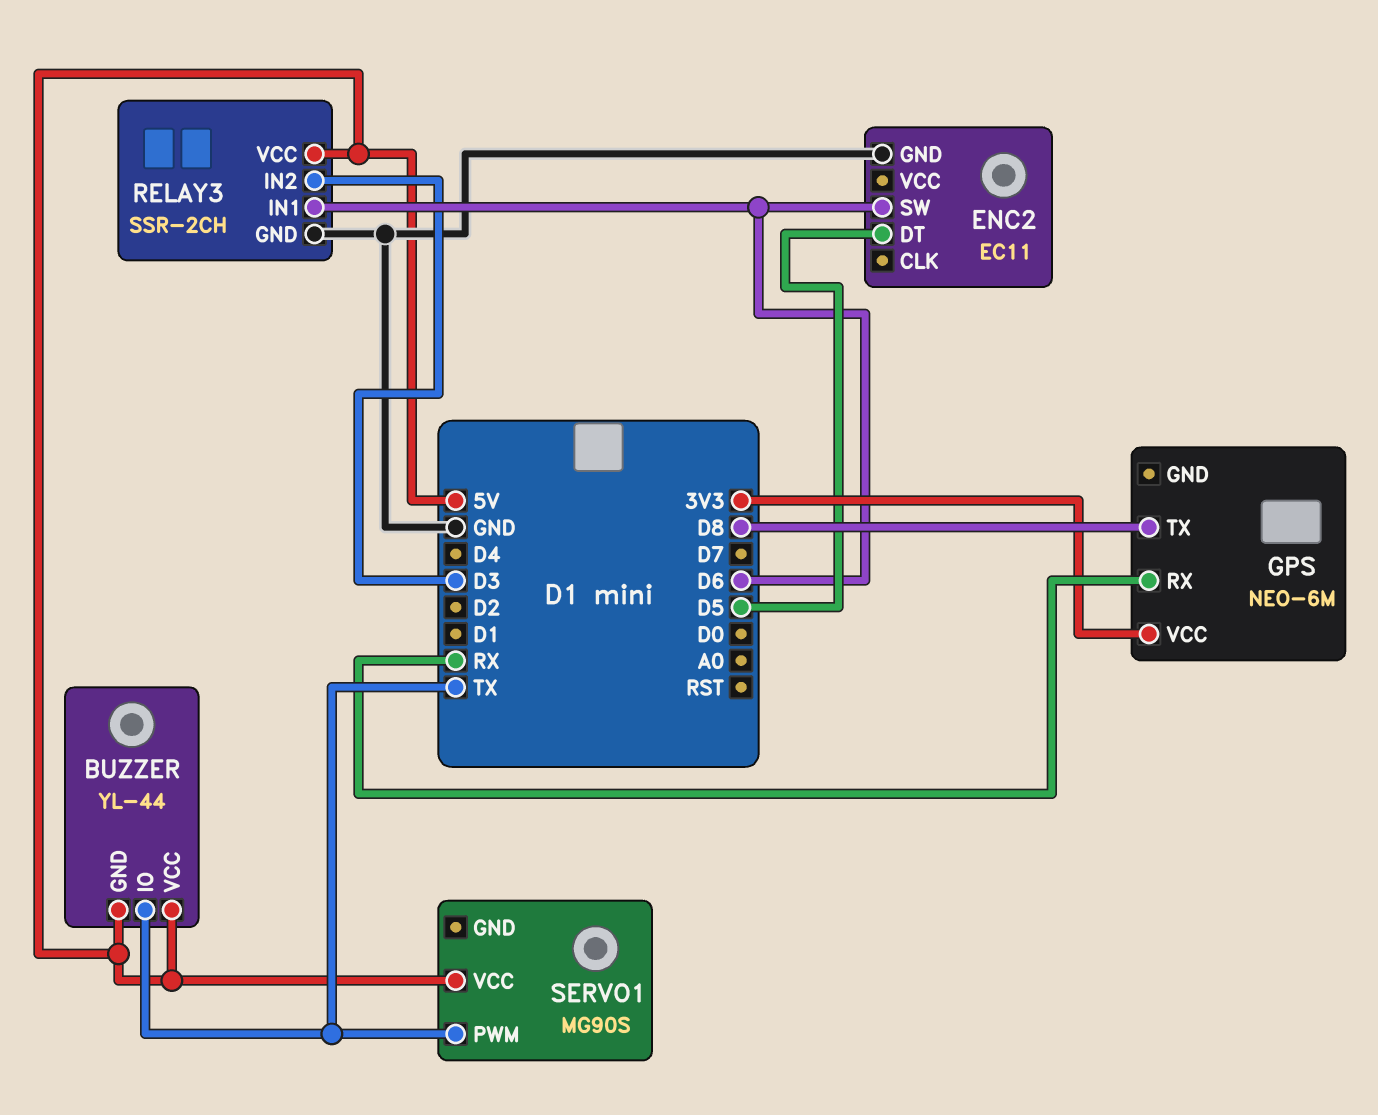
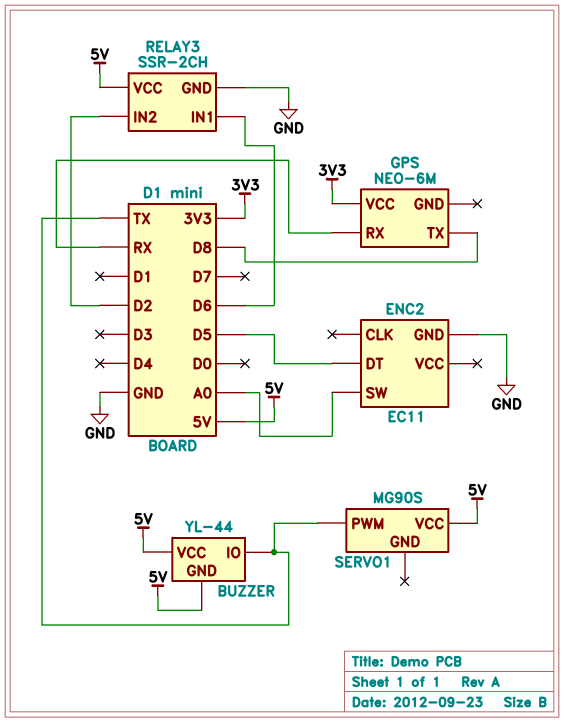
ENC2 pin SW: D6 -> A0
RELAY3 pin IN2: D3 -> D2

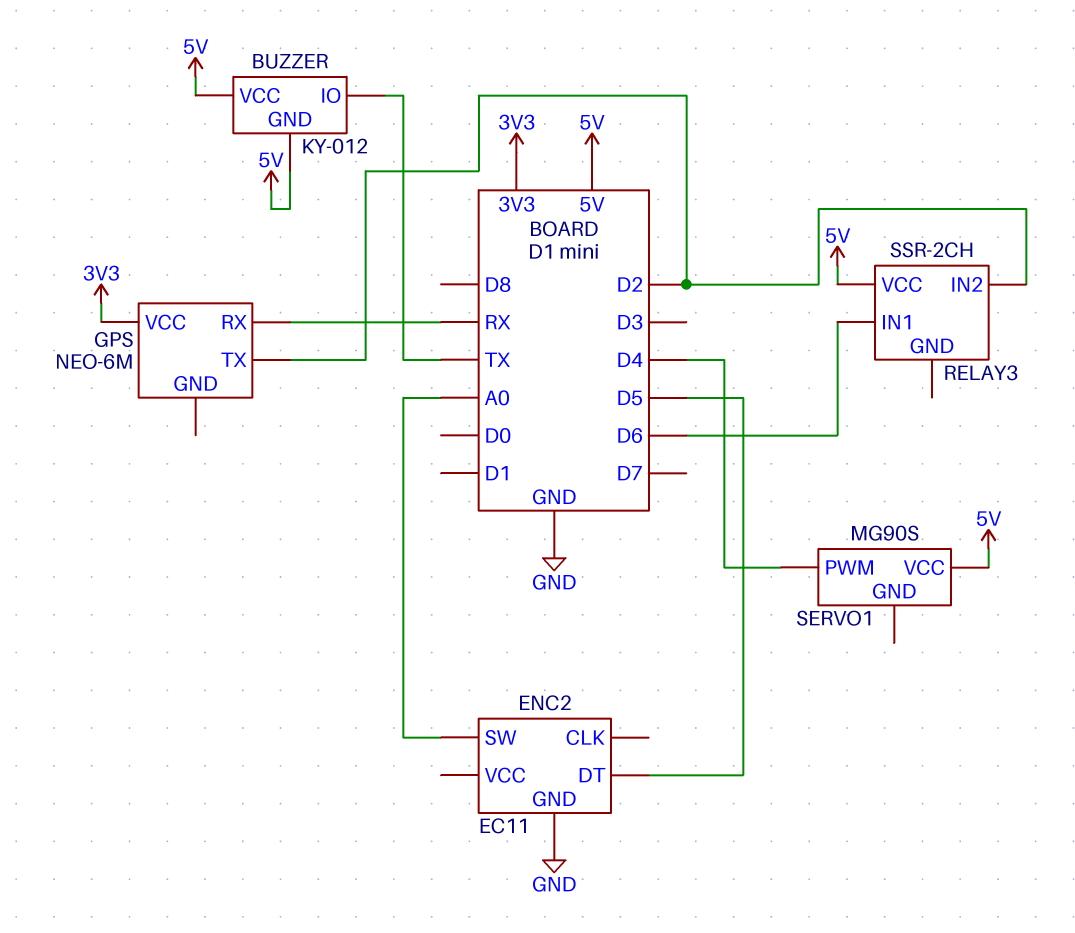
BUZZER: YL-44 -> KY-012
GPS pin TX: D8 -> D2
RELAY3 pin GND: GND -> none
SERVO1 pin PWM: TX -> D4

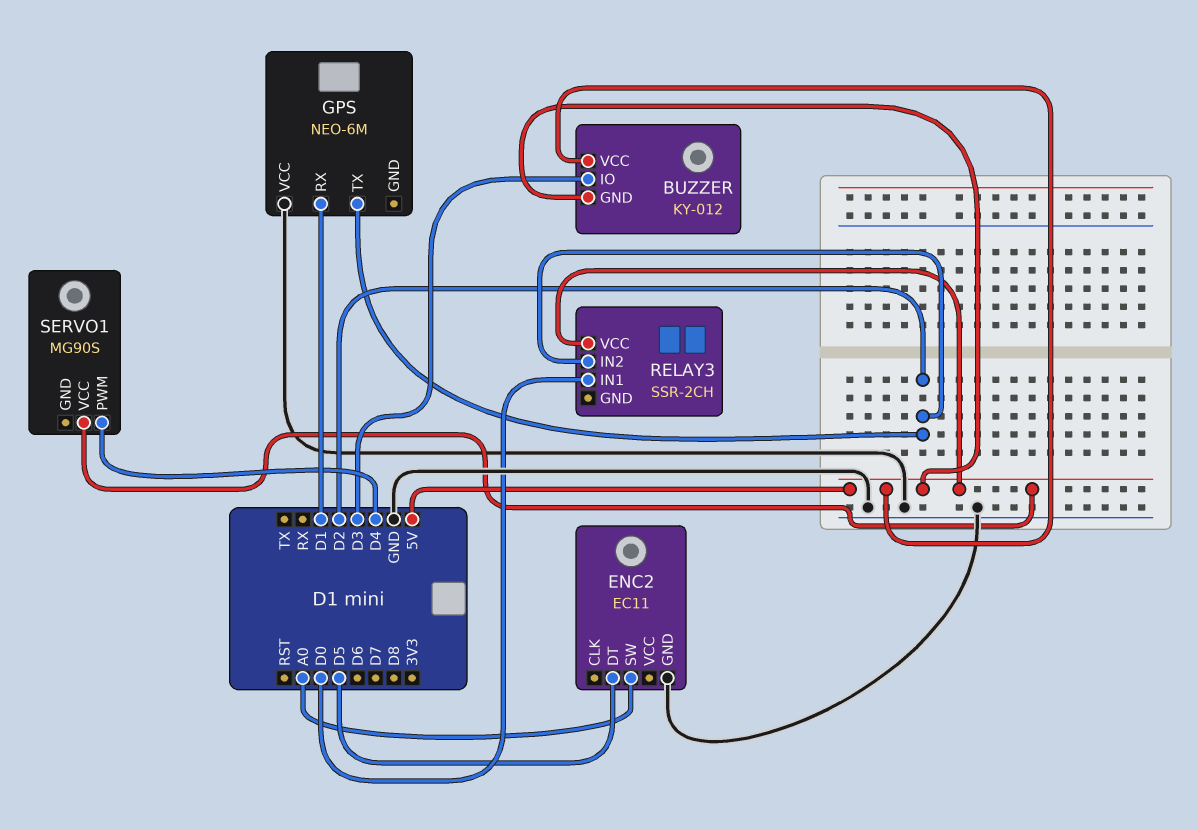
BUZZER pin IO: TX -> D3
GPS pin RX: RX -> D1
GPS pin VCC: 3V3 -> GND
RELAY3 pin IN1: D6 -> D0

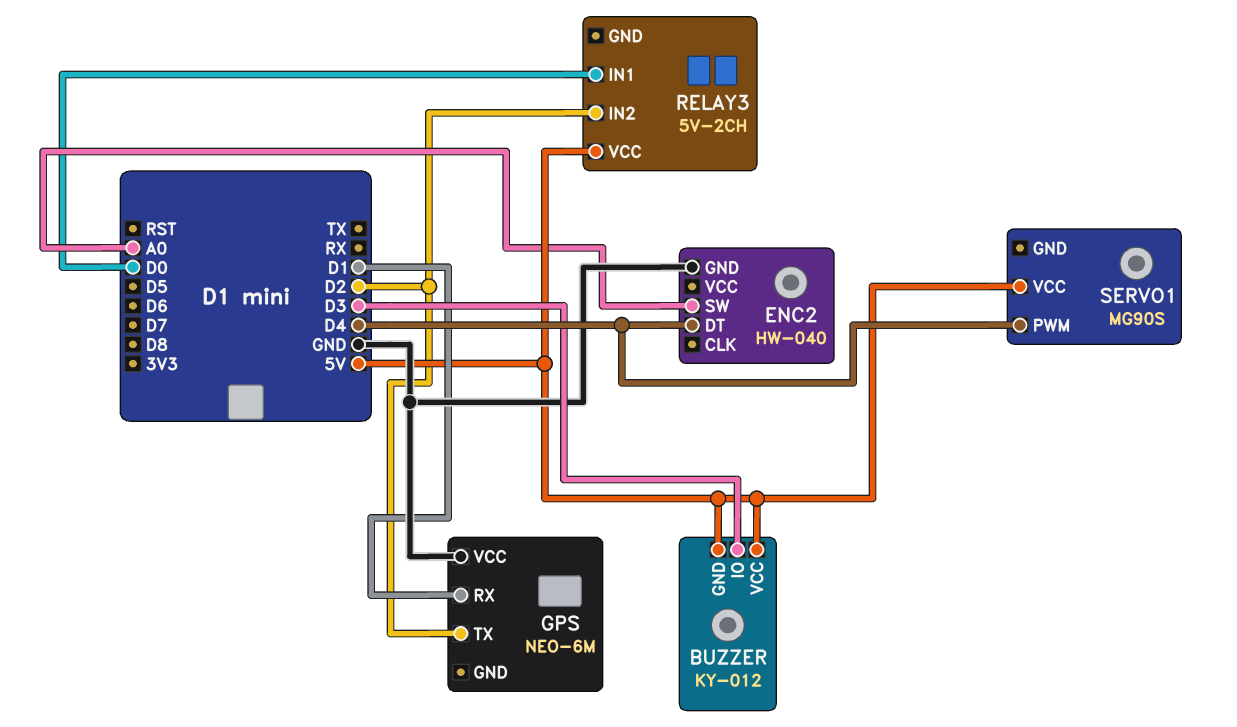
ENC2: EC11 -> HW-040
ENC2 pin DT: D5 -> D4
RELAY3: SSR-2CH -> 5V-2CH

